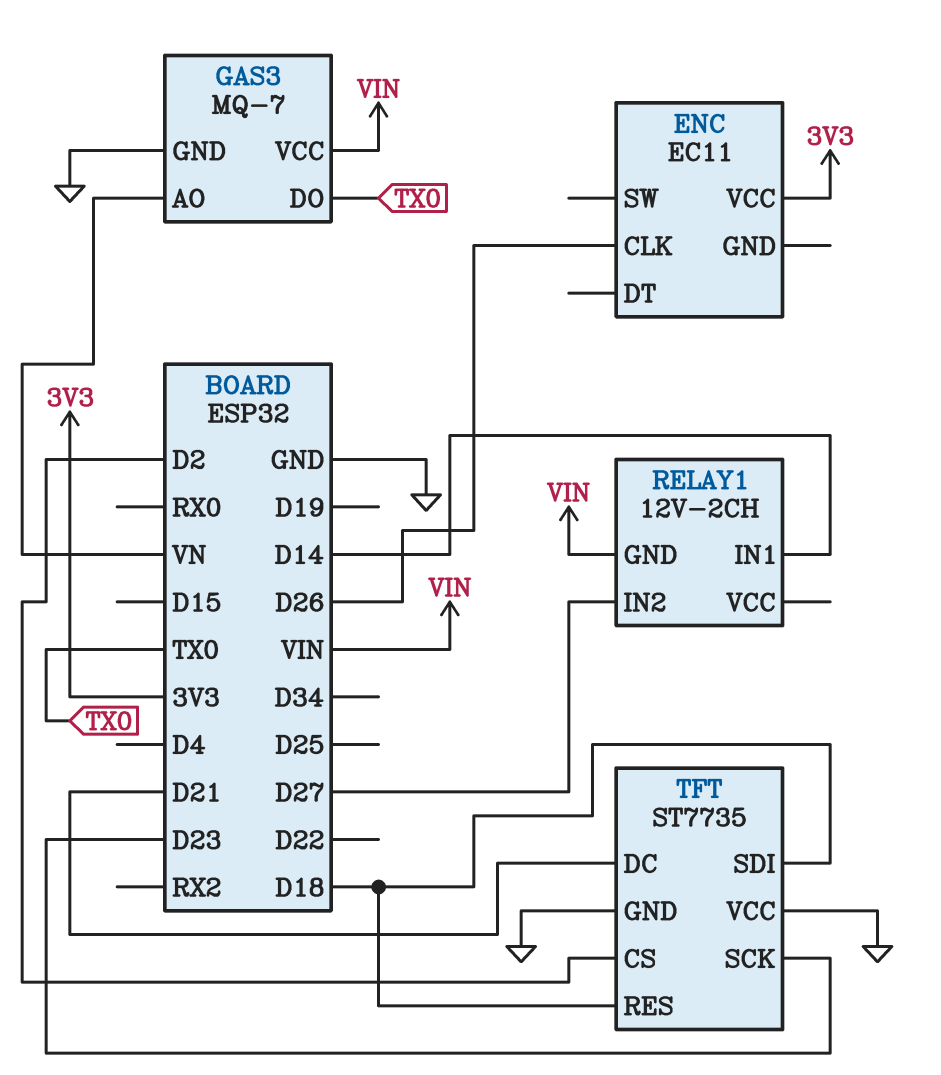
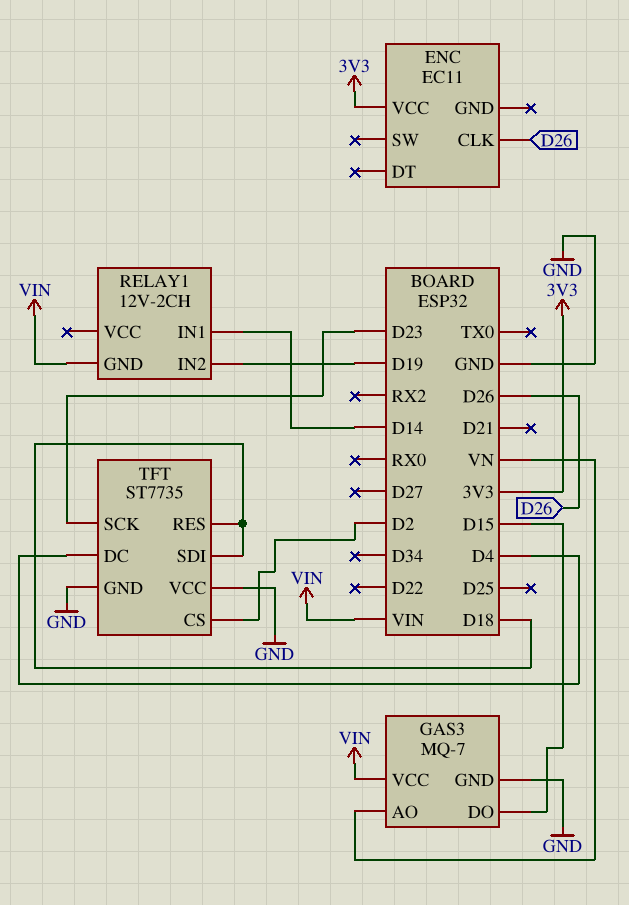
GAS3 pin DO: TX0 -> D15
RELAY1 pin IN2: D27 -> D19
TFT pin DC: D21 -> D4

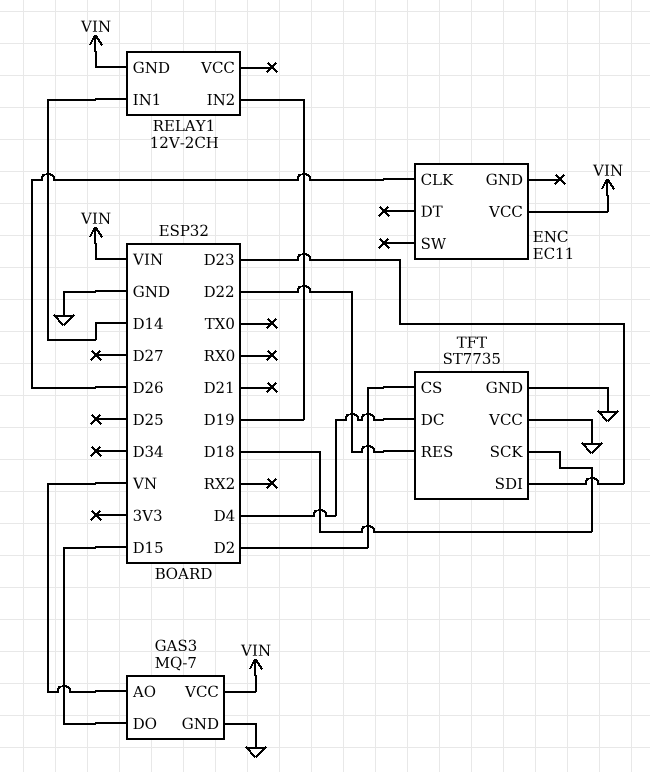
ENC pin VCC: 3V3 -> VIN
TFT pin RES: D18 -> D22
TFT pin SCK: D23 -> D18
TFT pin SDI: D18 -> D23

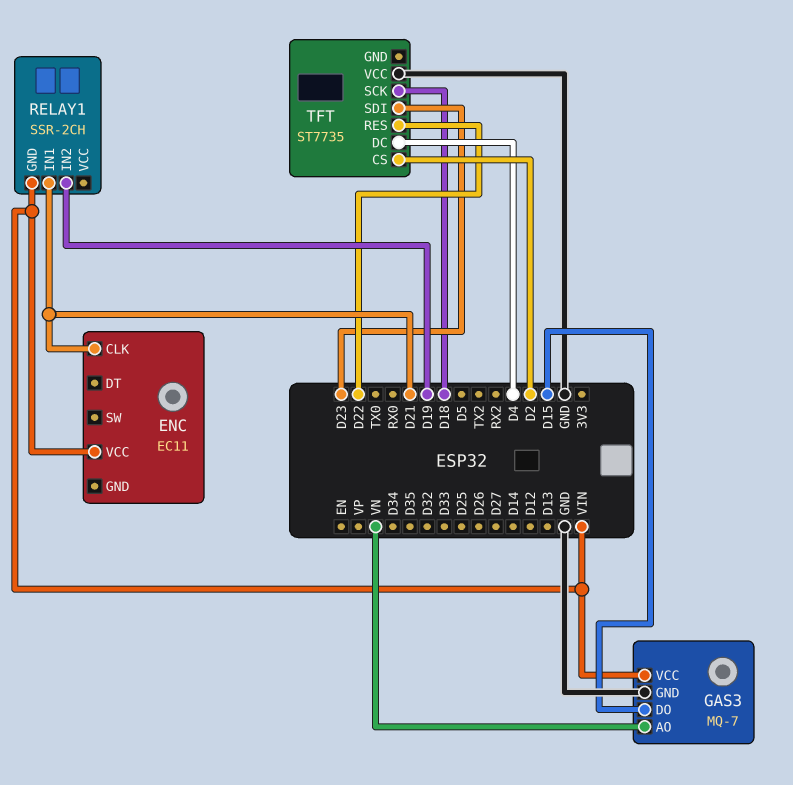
ENC pin CLK: D26 -> D21
RELAY1: 12V-2CH -> SSR-2CH
RELAY1 pin IN1: D14 -> D21
TFT pin GND: GND -> none

